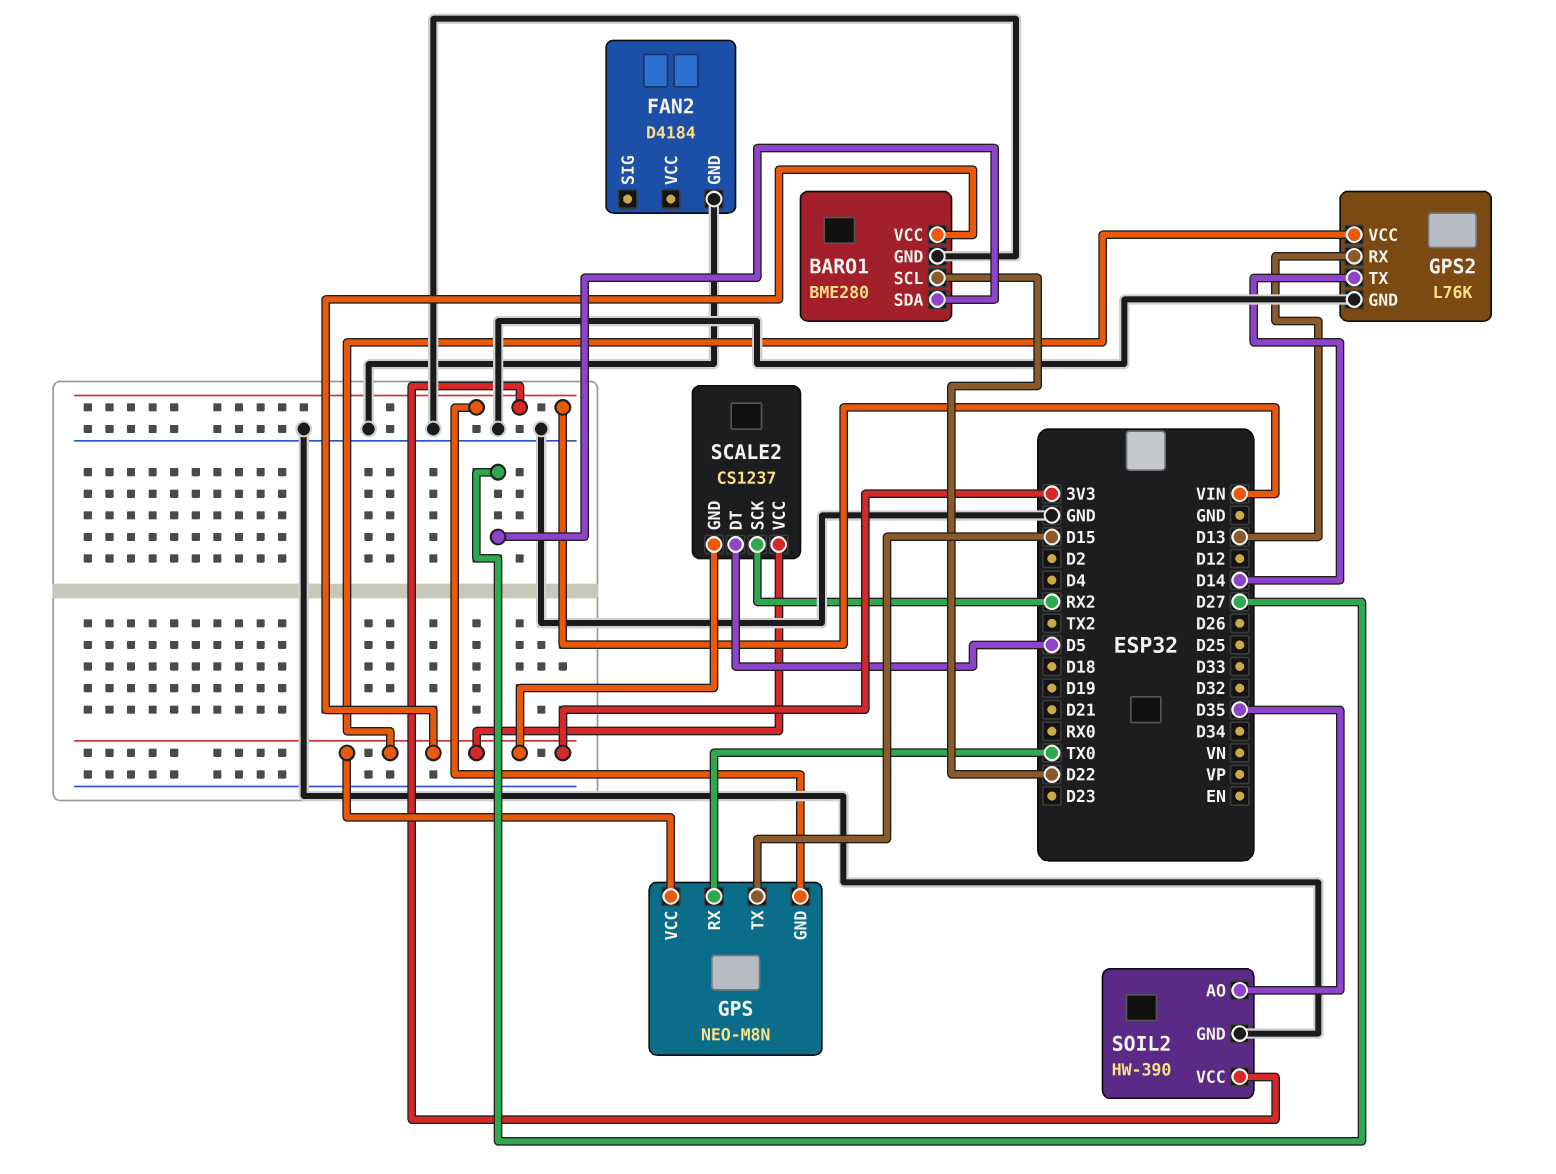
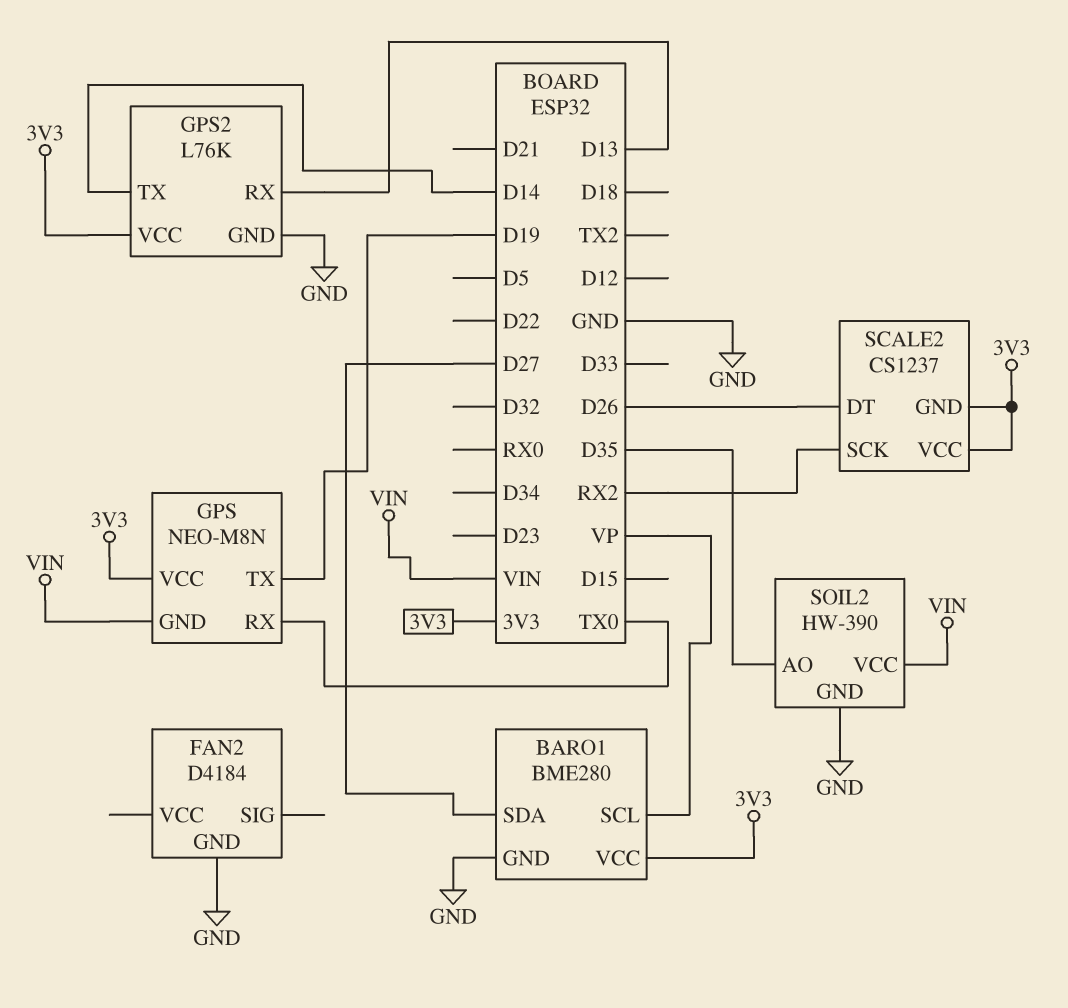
BARO1 pin SCL: D22 -> VP
GPS pin TX: D15 -> D19
SCALE2 pin DT: D5 -> D26

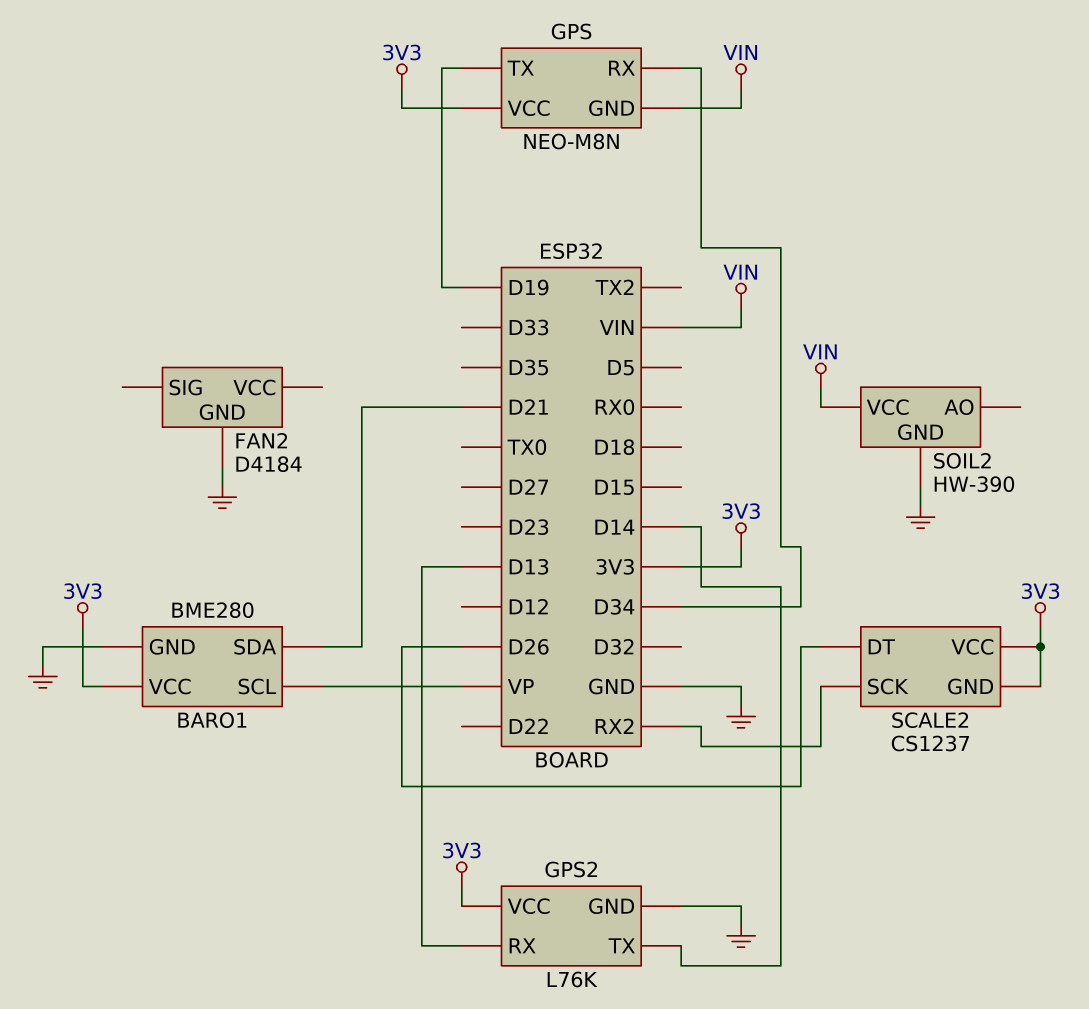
BARO1 pin SDA: D27 -> D21
GPS pin RX: TX0 -> D34
SOIL2 pin AO: D35 -> none

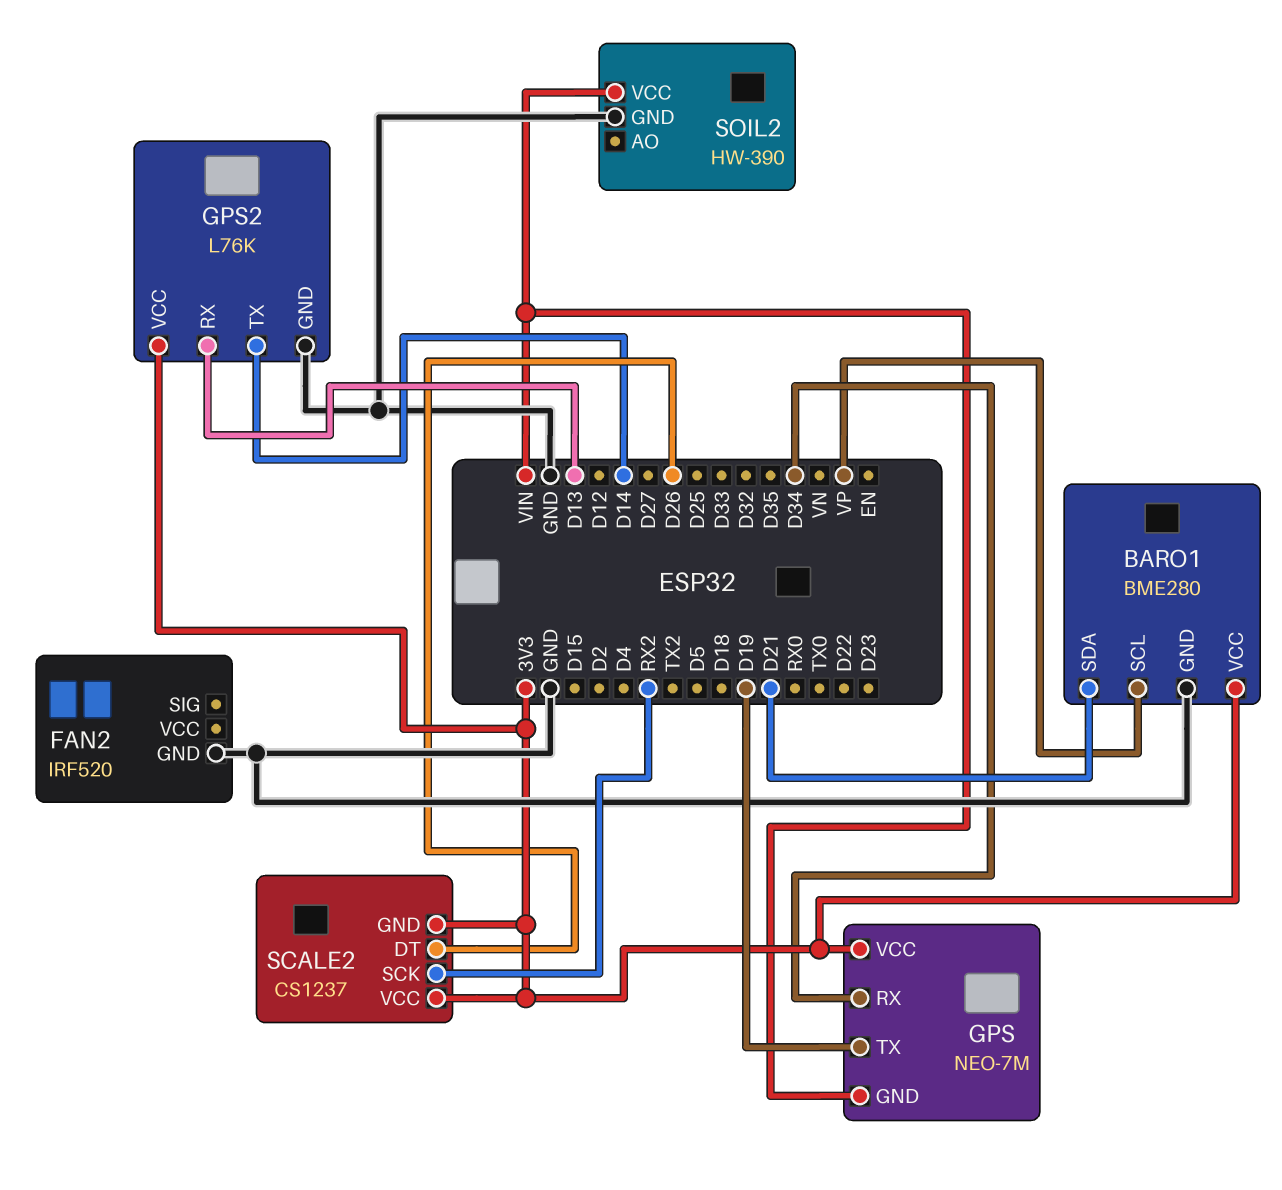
FAN2: D4184 -> IRF520
GPS: NEO-M8N -> NEO-7M

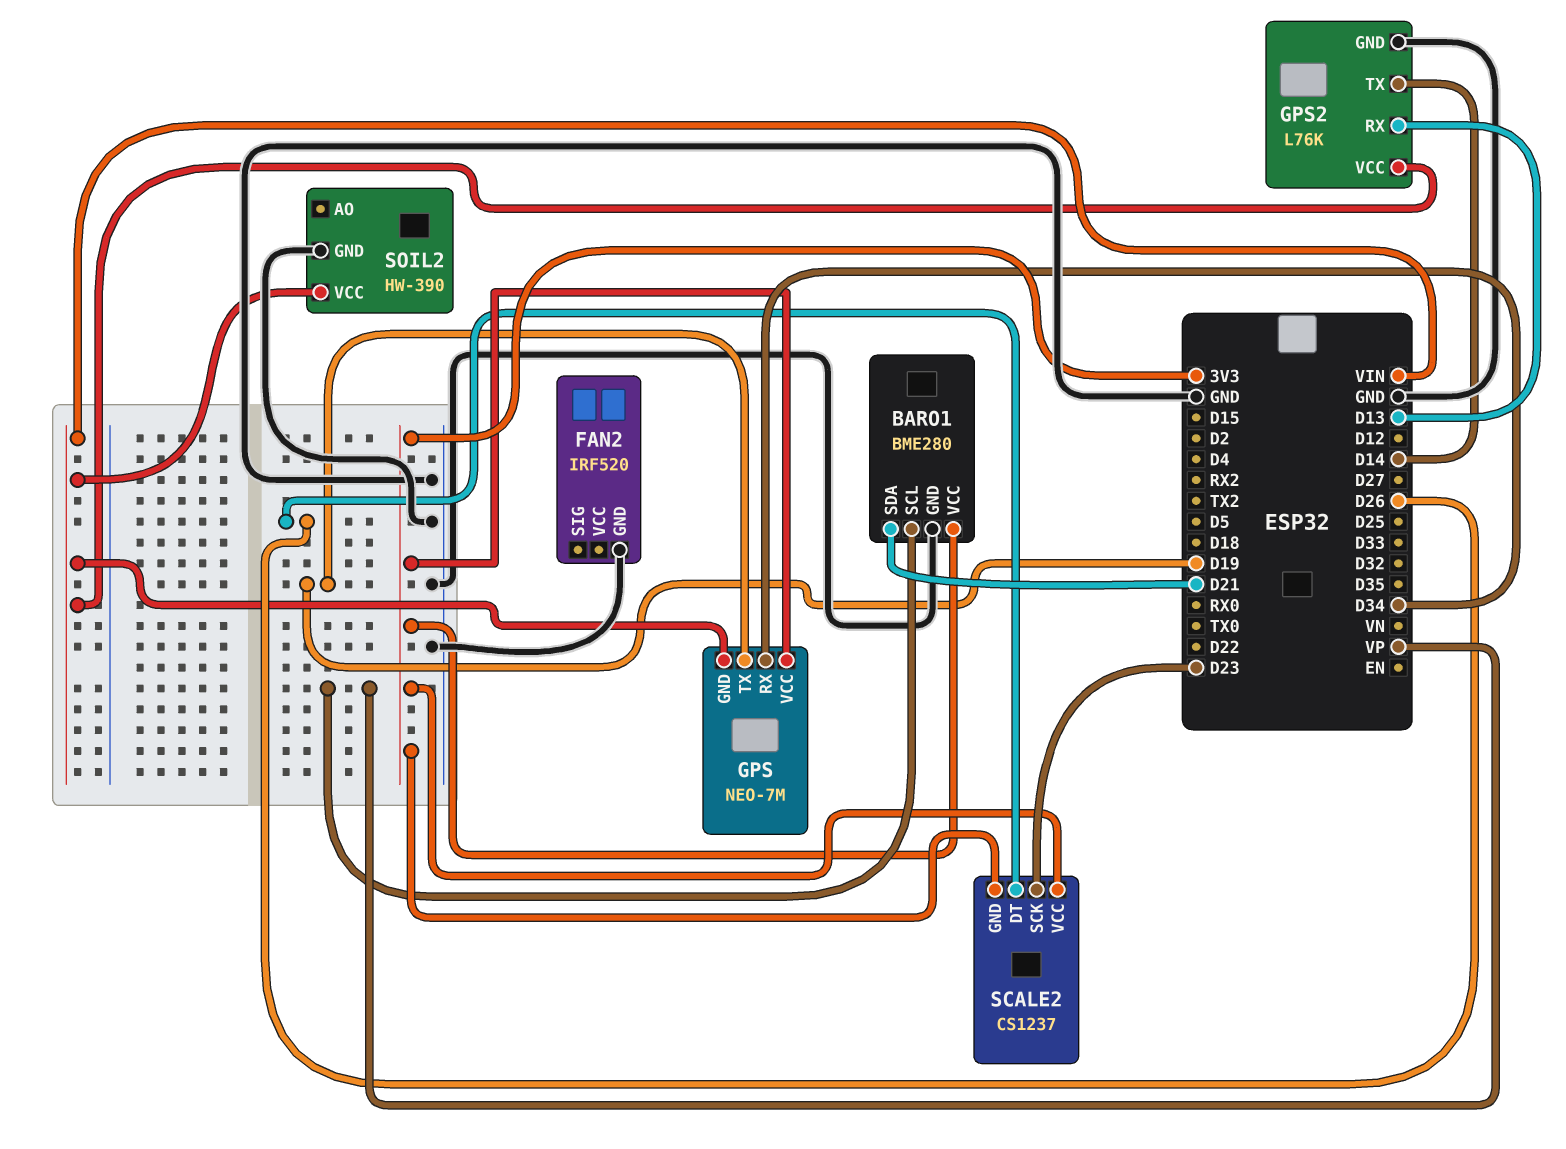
GPS2 pin VCC: 3V3 -> VIN
SCALE2 pin SCK: RX2 -> D23

